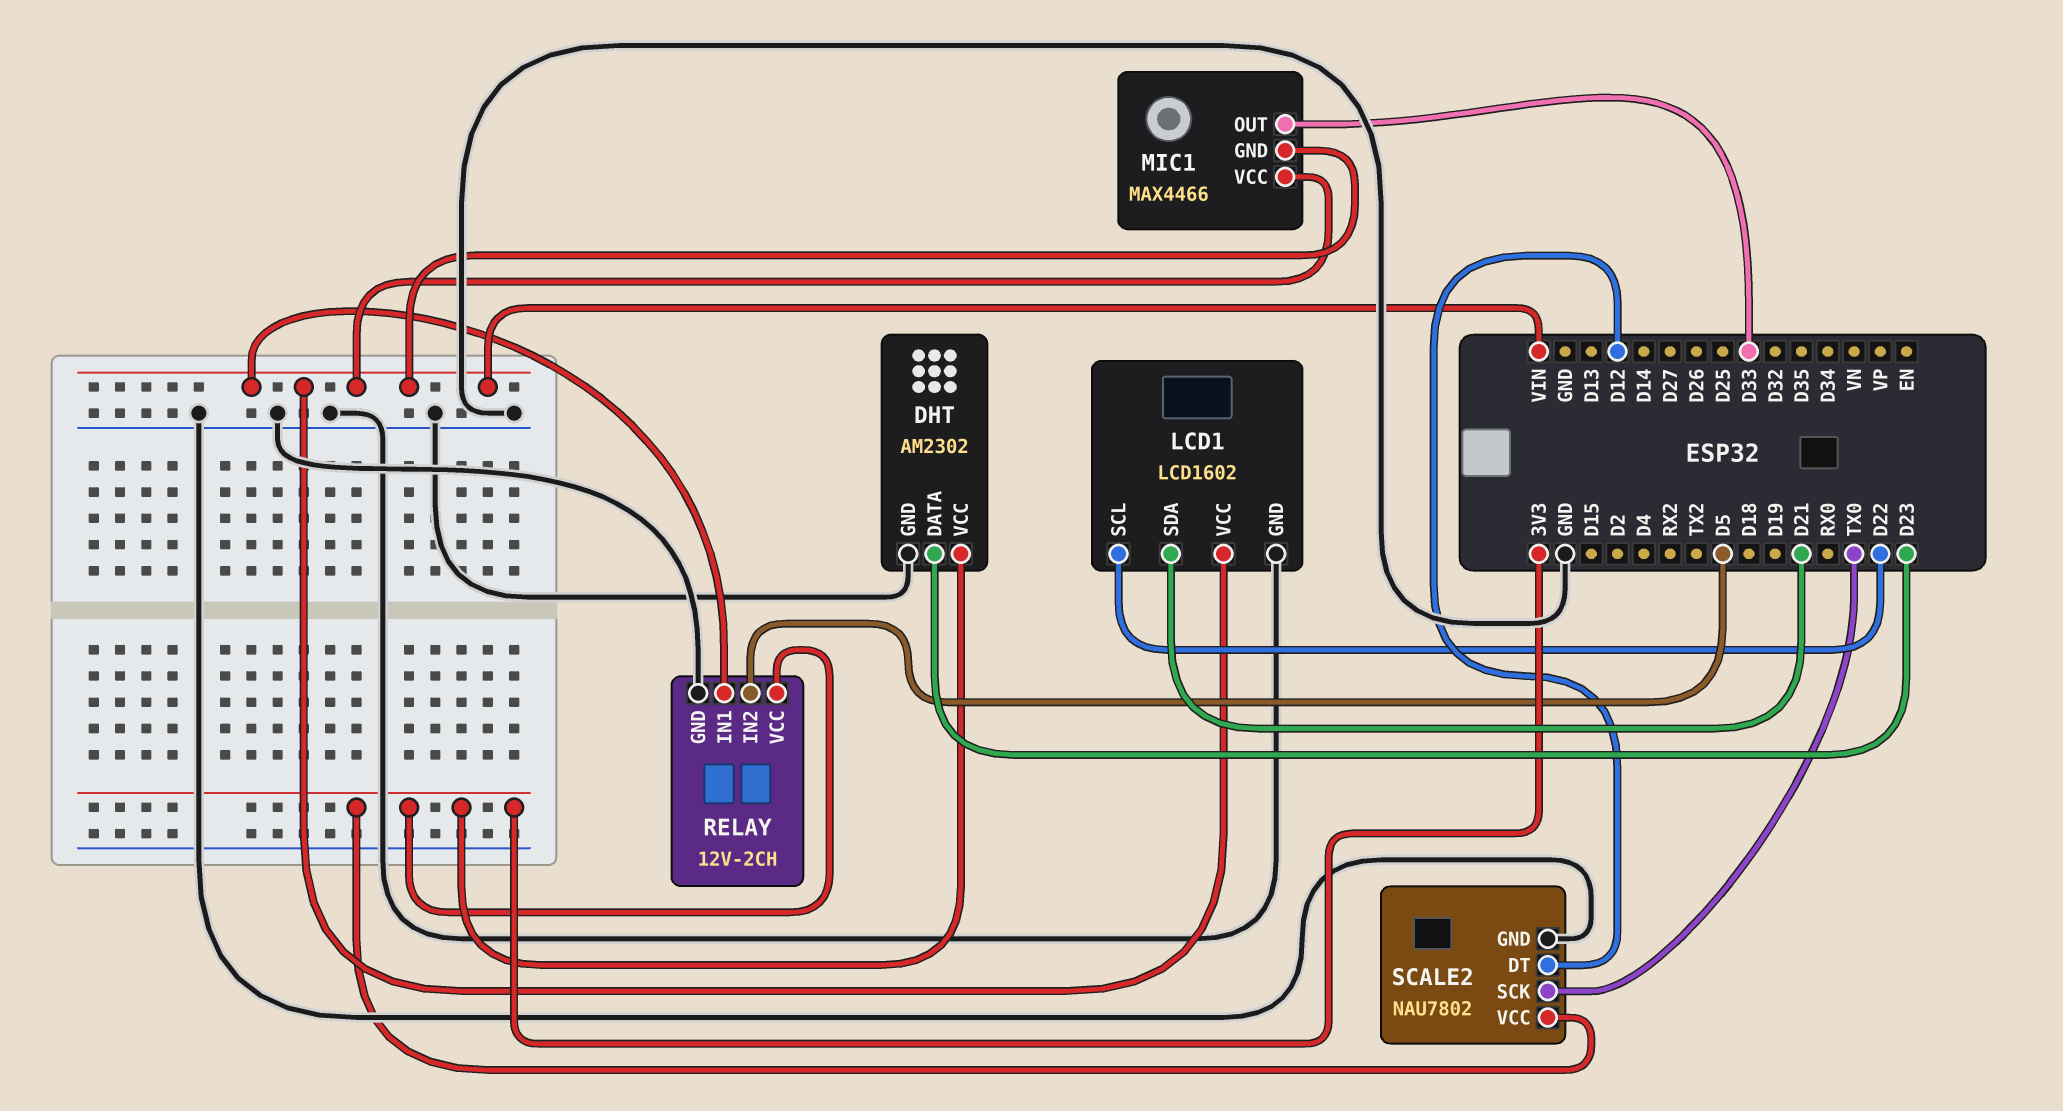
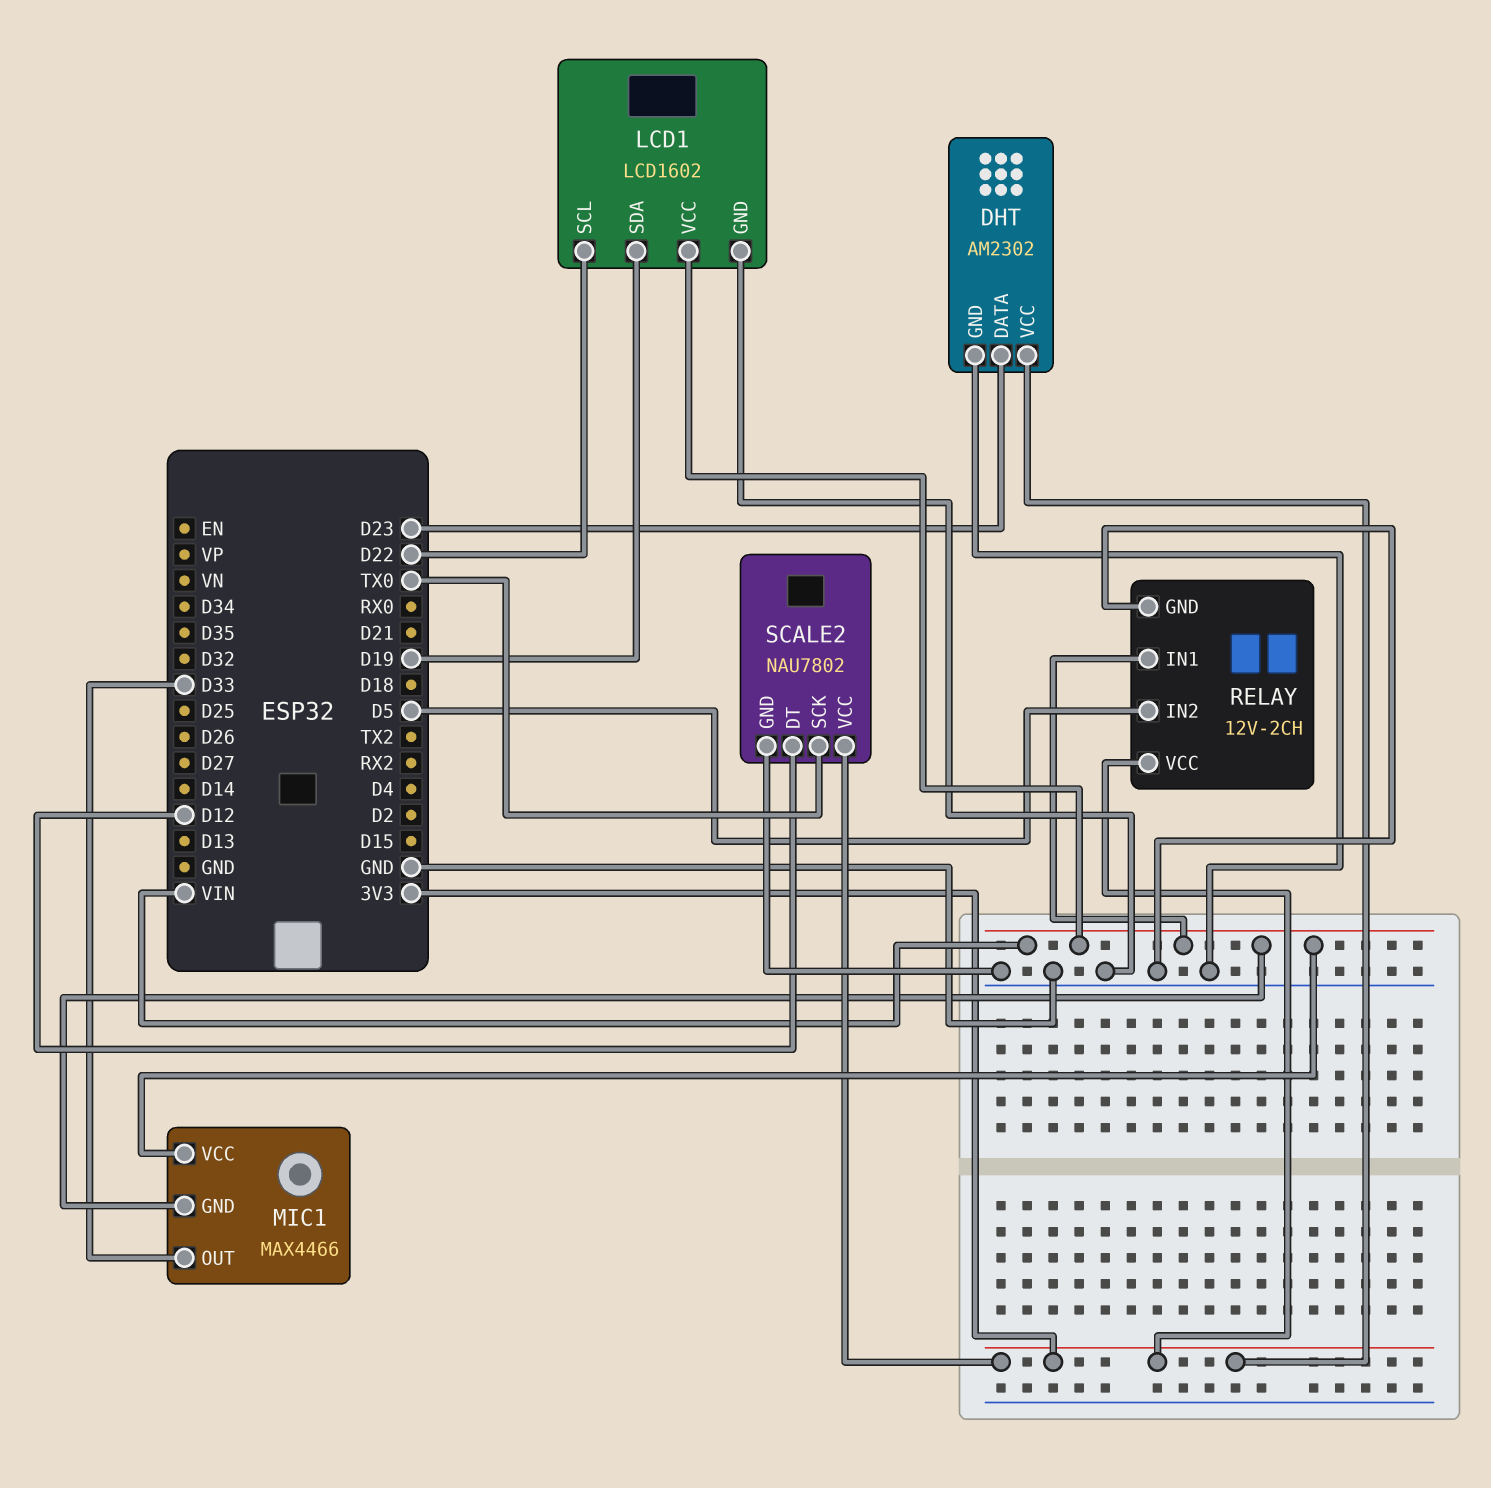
LCD1 pin SDA: D21 -> D19

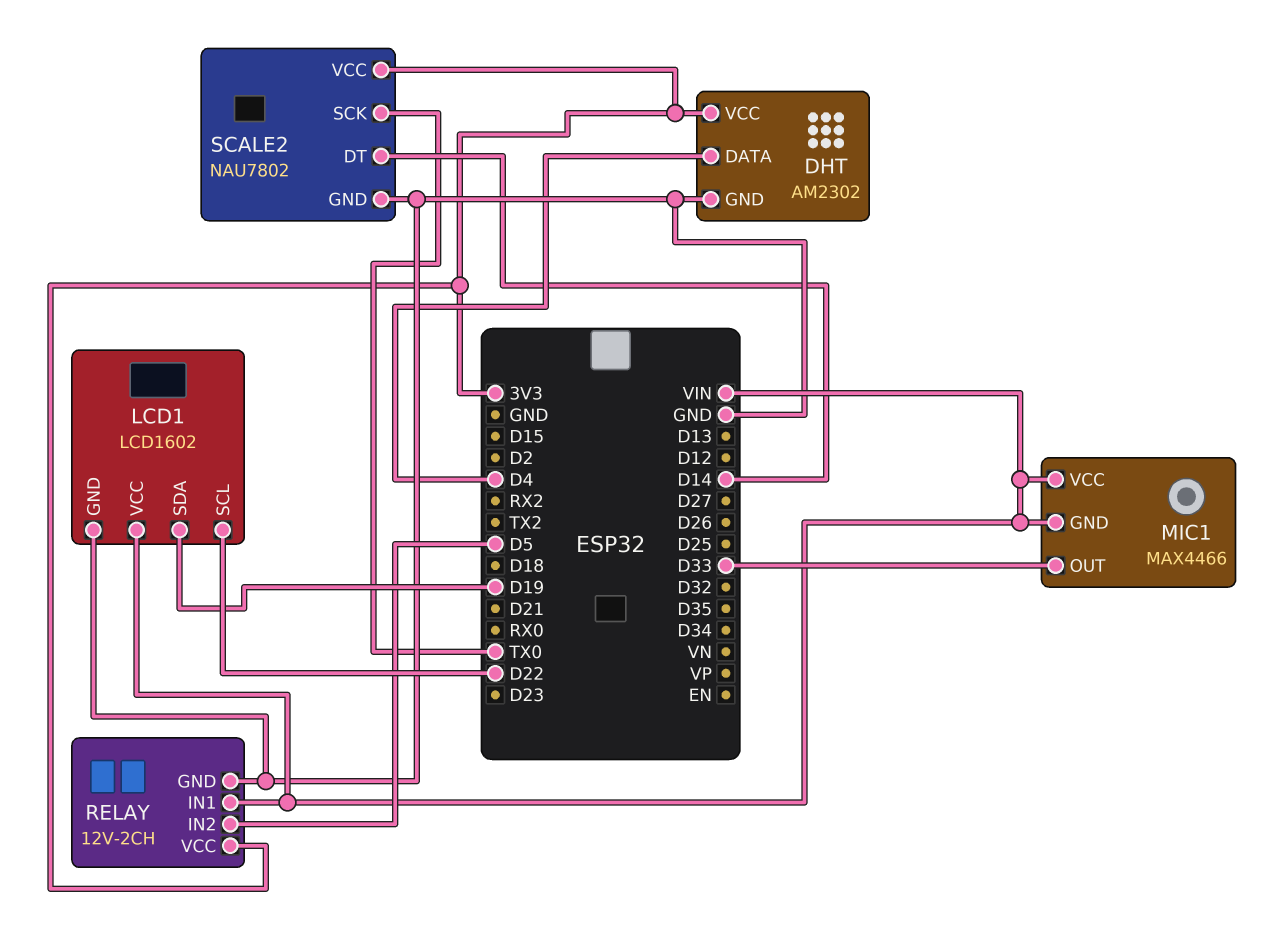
DHT pin DATA: D23 -> D4
SCALE2 pin DT: D12 -> D14

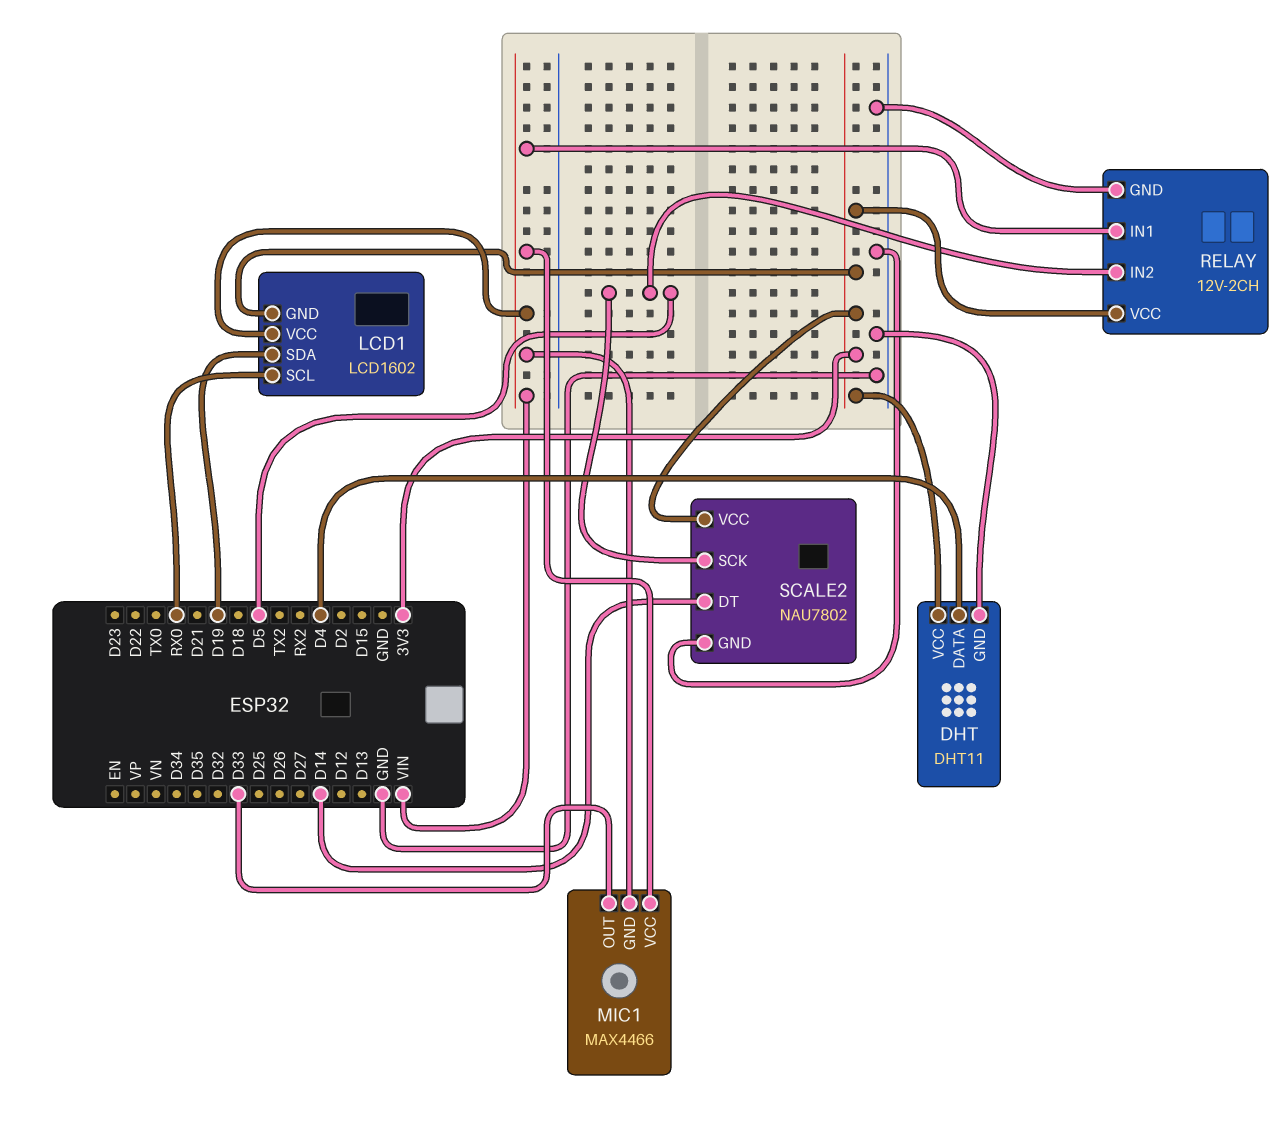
DHT: AM2302 -> DHT11
LCD1 pin GND: GND -> 3V3
LCD1 pin SCL: D22 -> RX0
SCALE2 pin SCK: TX0 -> D5

